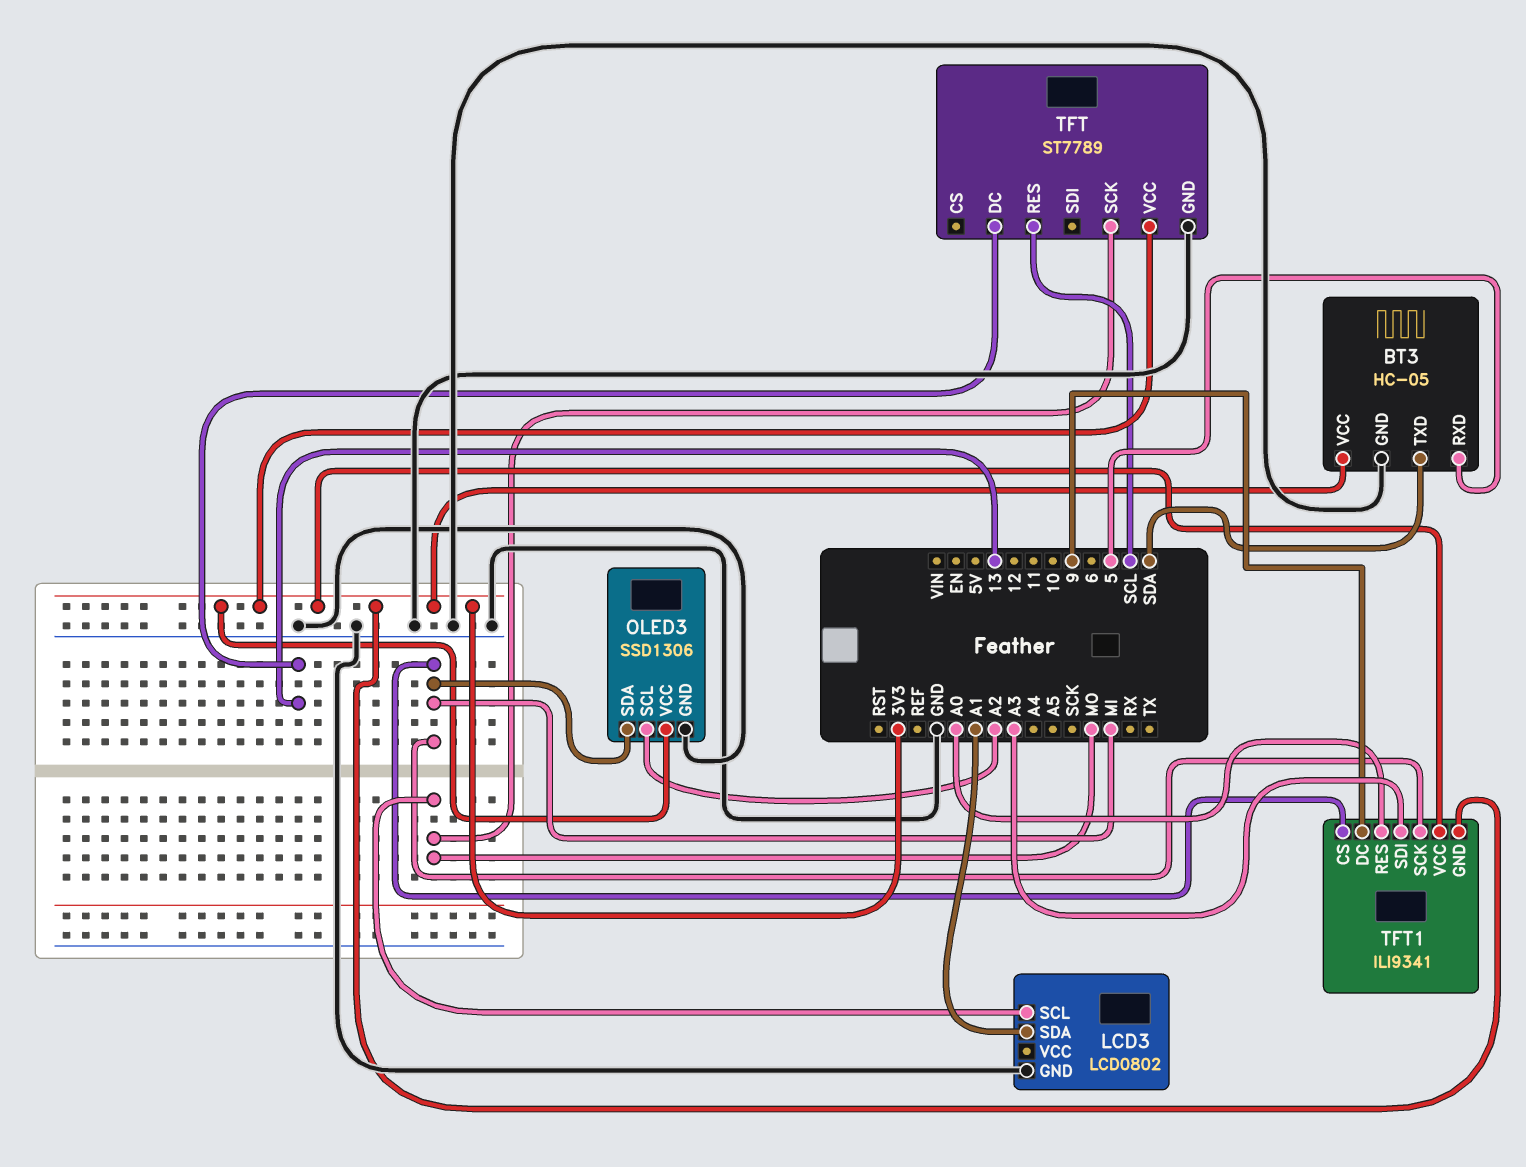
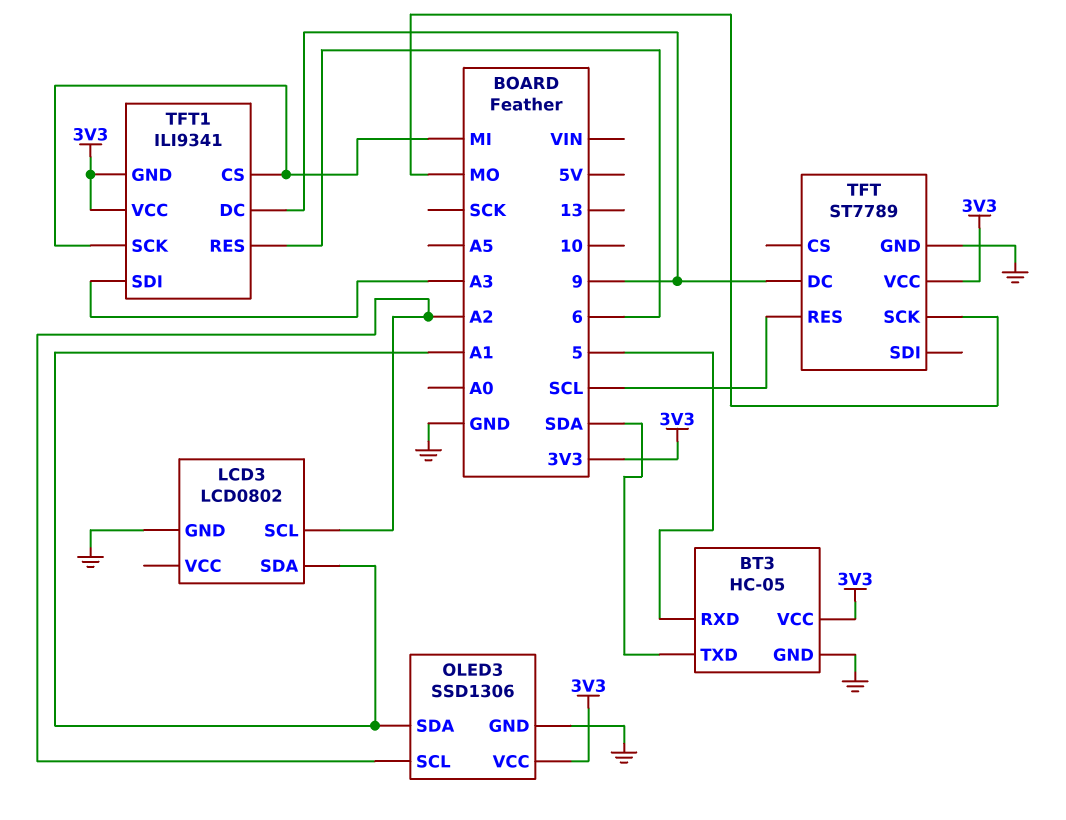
LCD3 pin SCL: MO -> A2
OLED3 pin SDA: MI -> A1
TFT pin DC: 13 -> 9
TFT1 pin RES: A0 -> 6

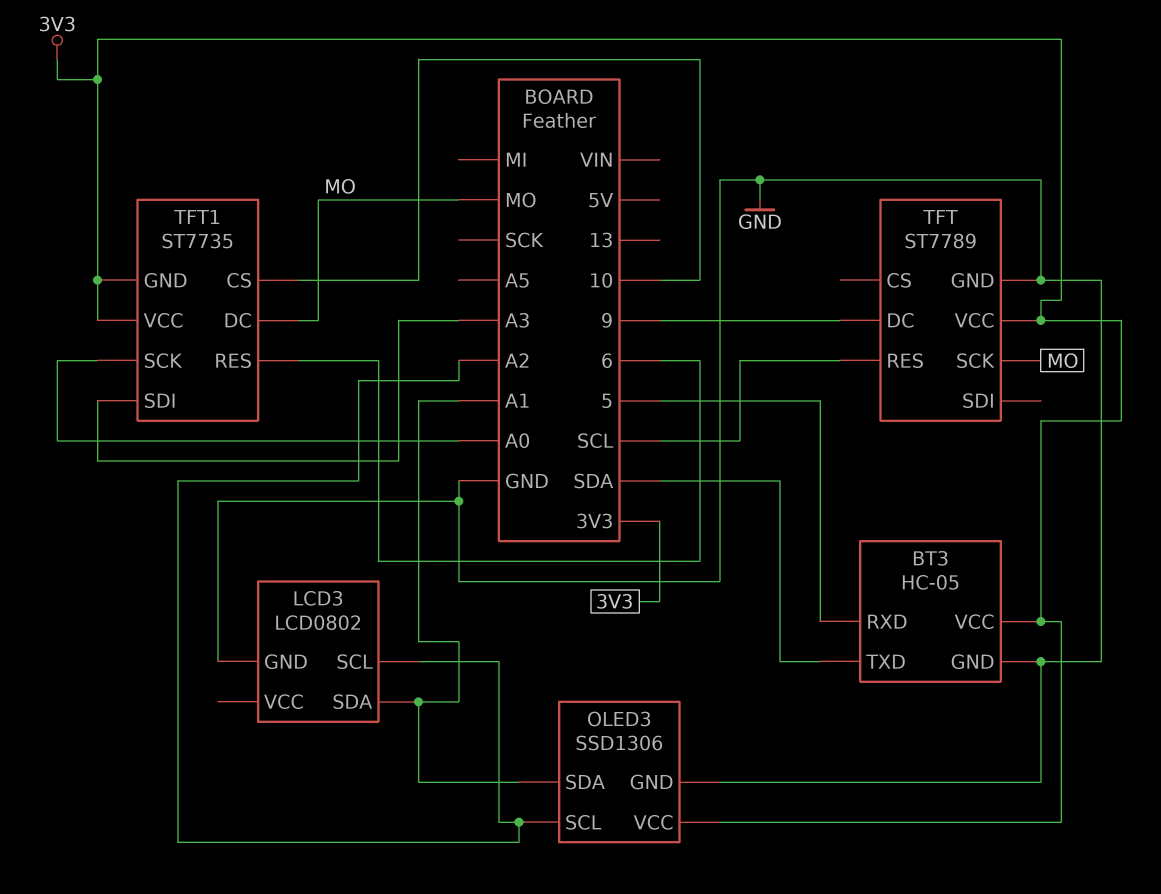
TFT1: ILI9341 -> ST7735
TFT1 pin CS: MI -> 10
TFT1 pin DC: 9 -> MO
TFT1 pin SCK: MI -> A0

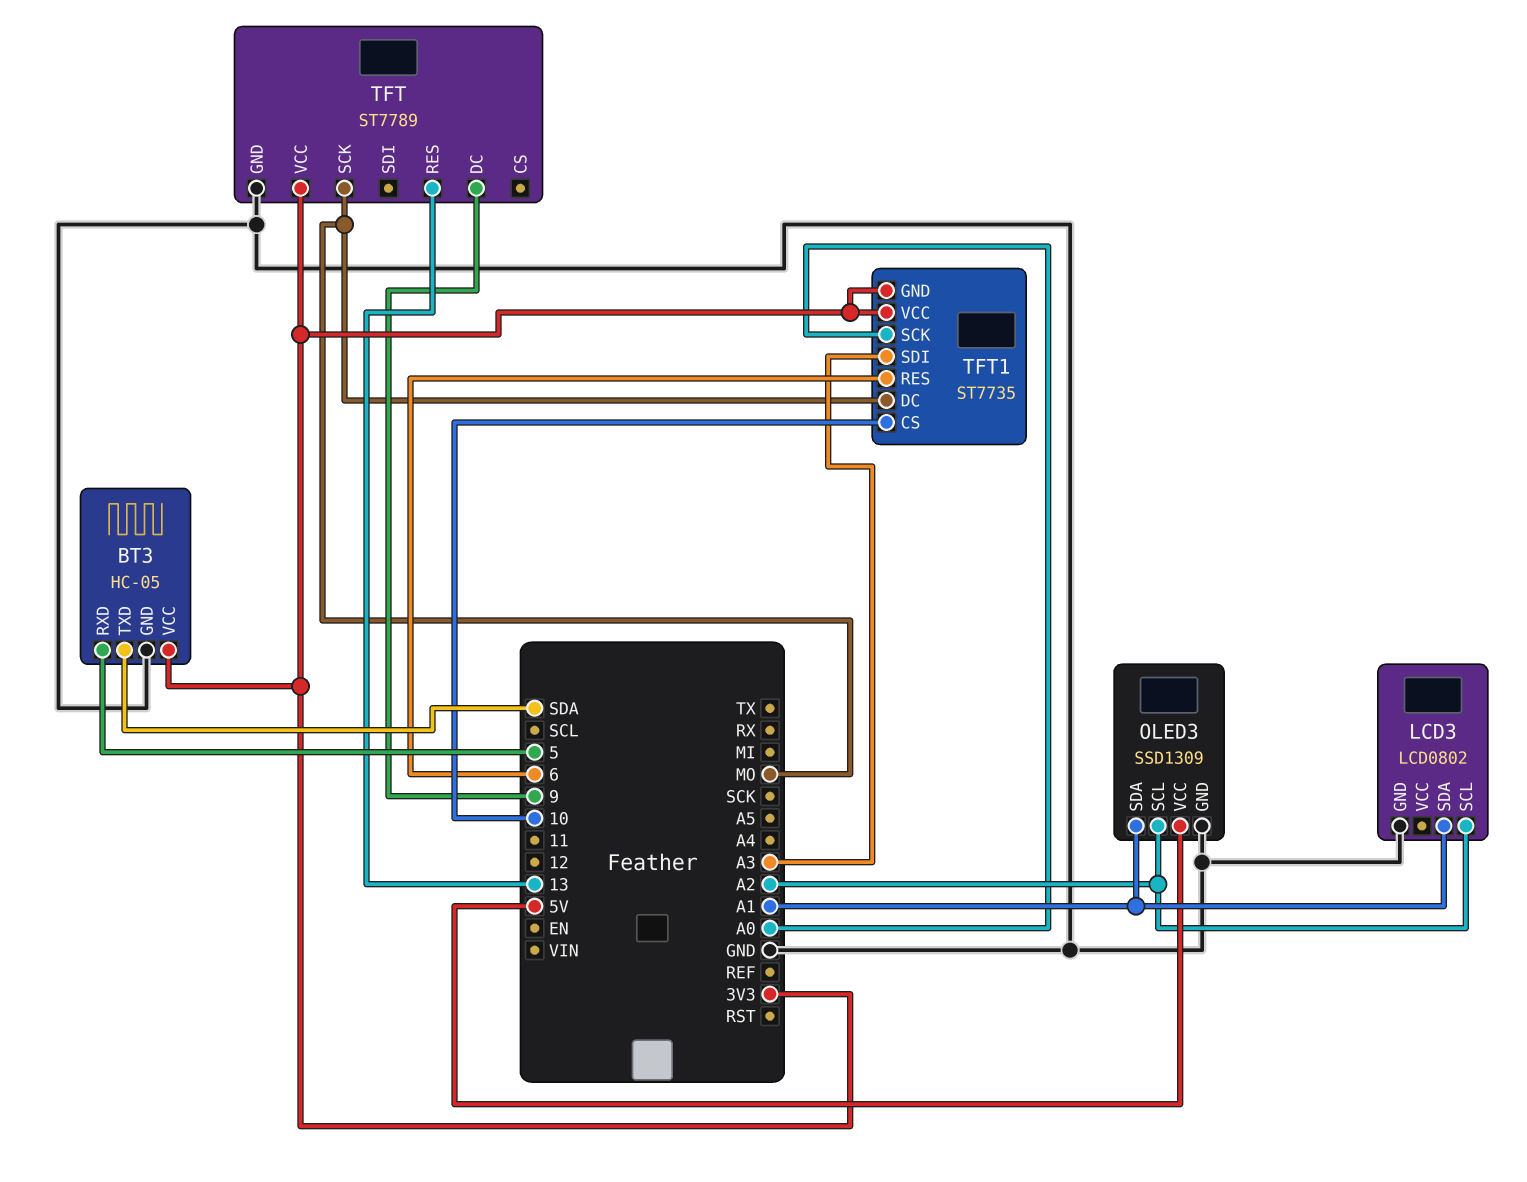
OLED3: SSD1306 -> SSD1309
OLED3 pin VCC: 3V3 -> 5V
TFT pin RES: SCL -> 13

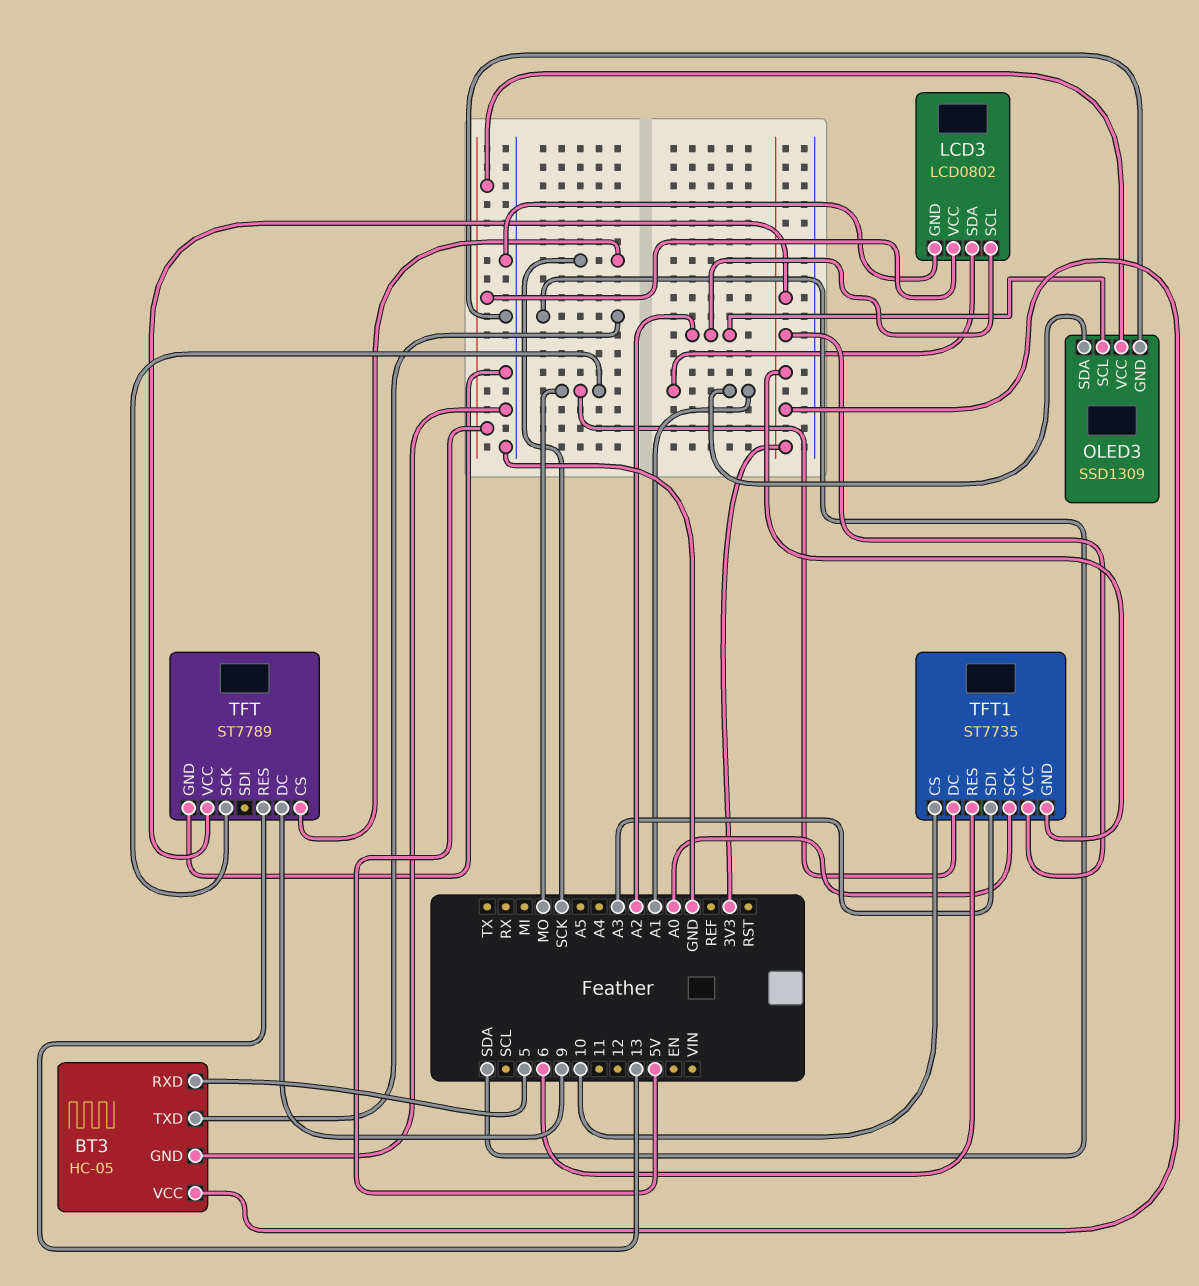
LCD3 pin VCC: none -> 5V
TFT pin CS: none -> SCK

